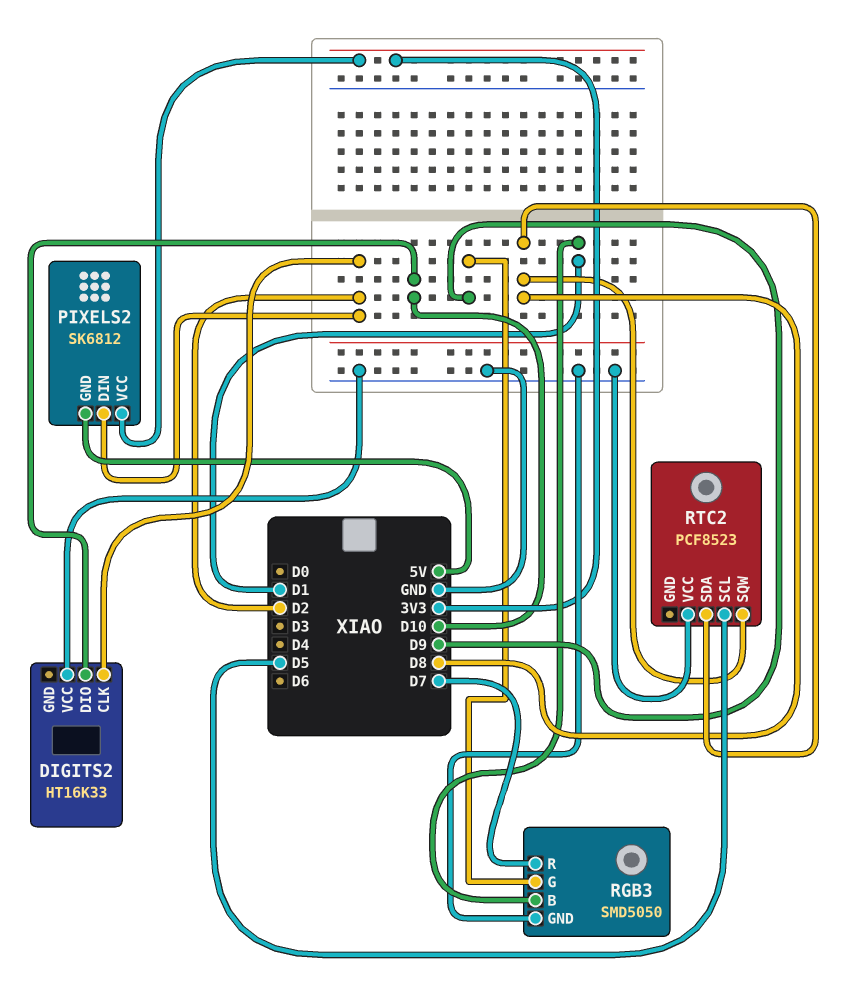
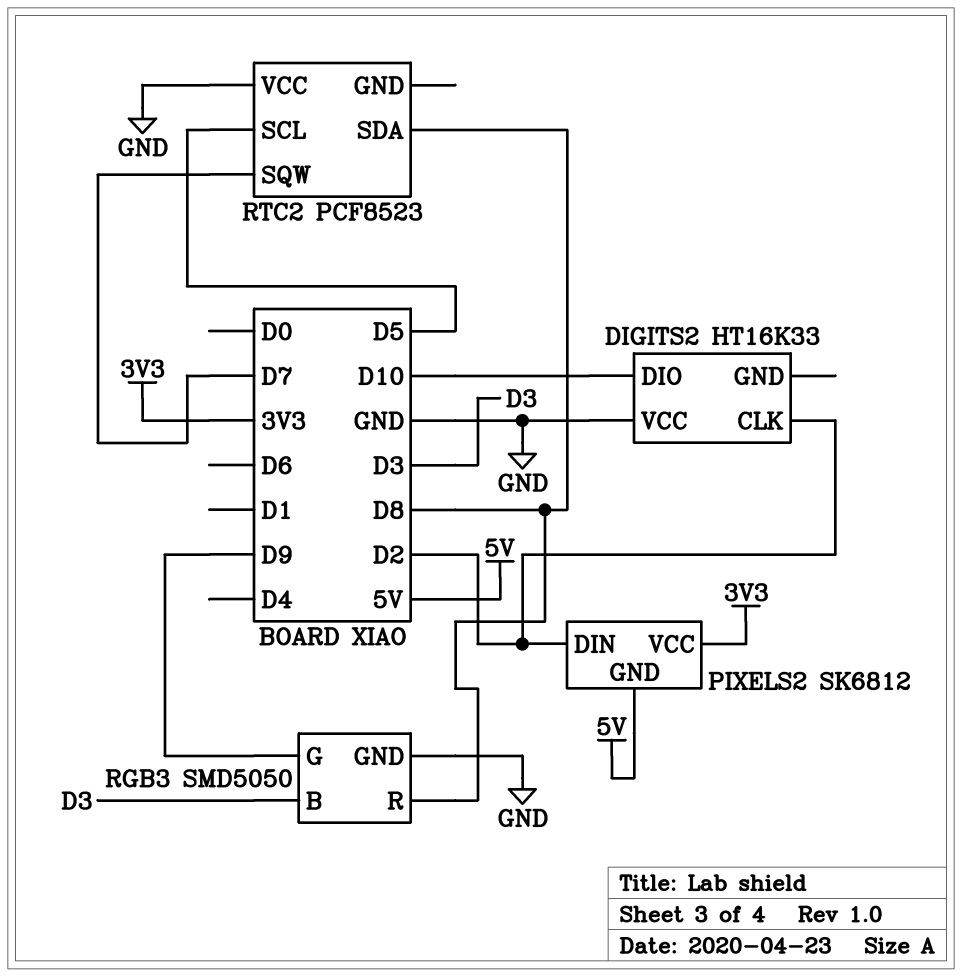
RGB3 pin B: D1 -> D3
RGB3 pin R: D7 -> D8
RTC2 pin SQW: D8 -> D7

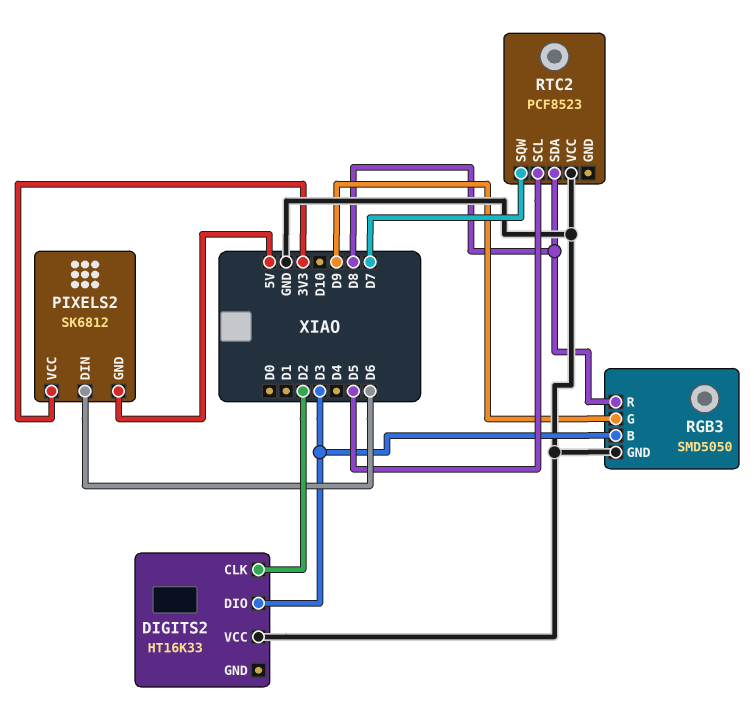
DIGITS2 pin DIO: D10 -> D3
PIXELS2 pin DIN: D2 -> D6

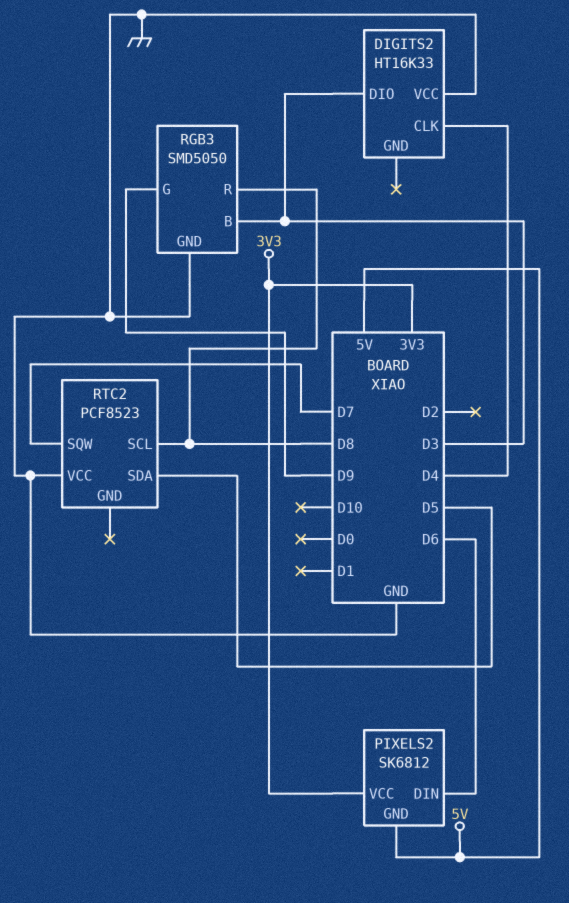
DIGITS2 pin CLK: D2 -> D4
RTC2 pin SCL: D5 -> D8
RTC2 pin SDA: D8 -> D5

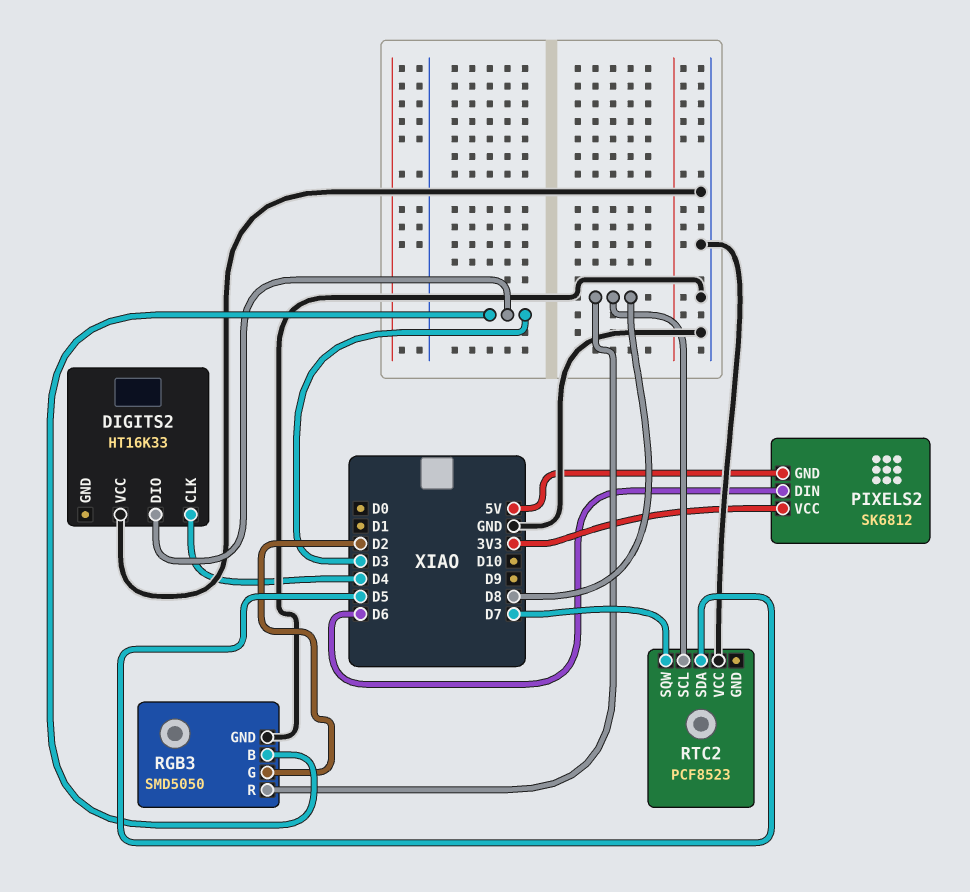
RGB3 pin G: D9 -> D2

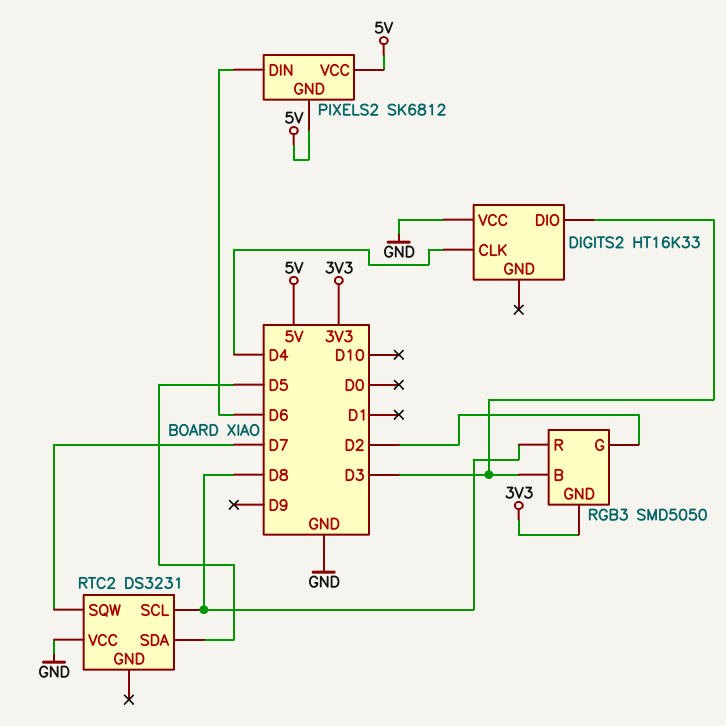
PIXELS2 pin VCC: 3V3 -> 5V
RGB3 pin GND: GND -> 3V3
RTC2: PCF8523 -> DS3231

